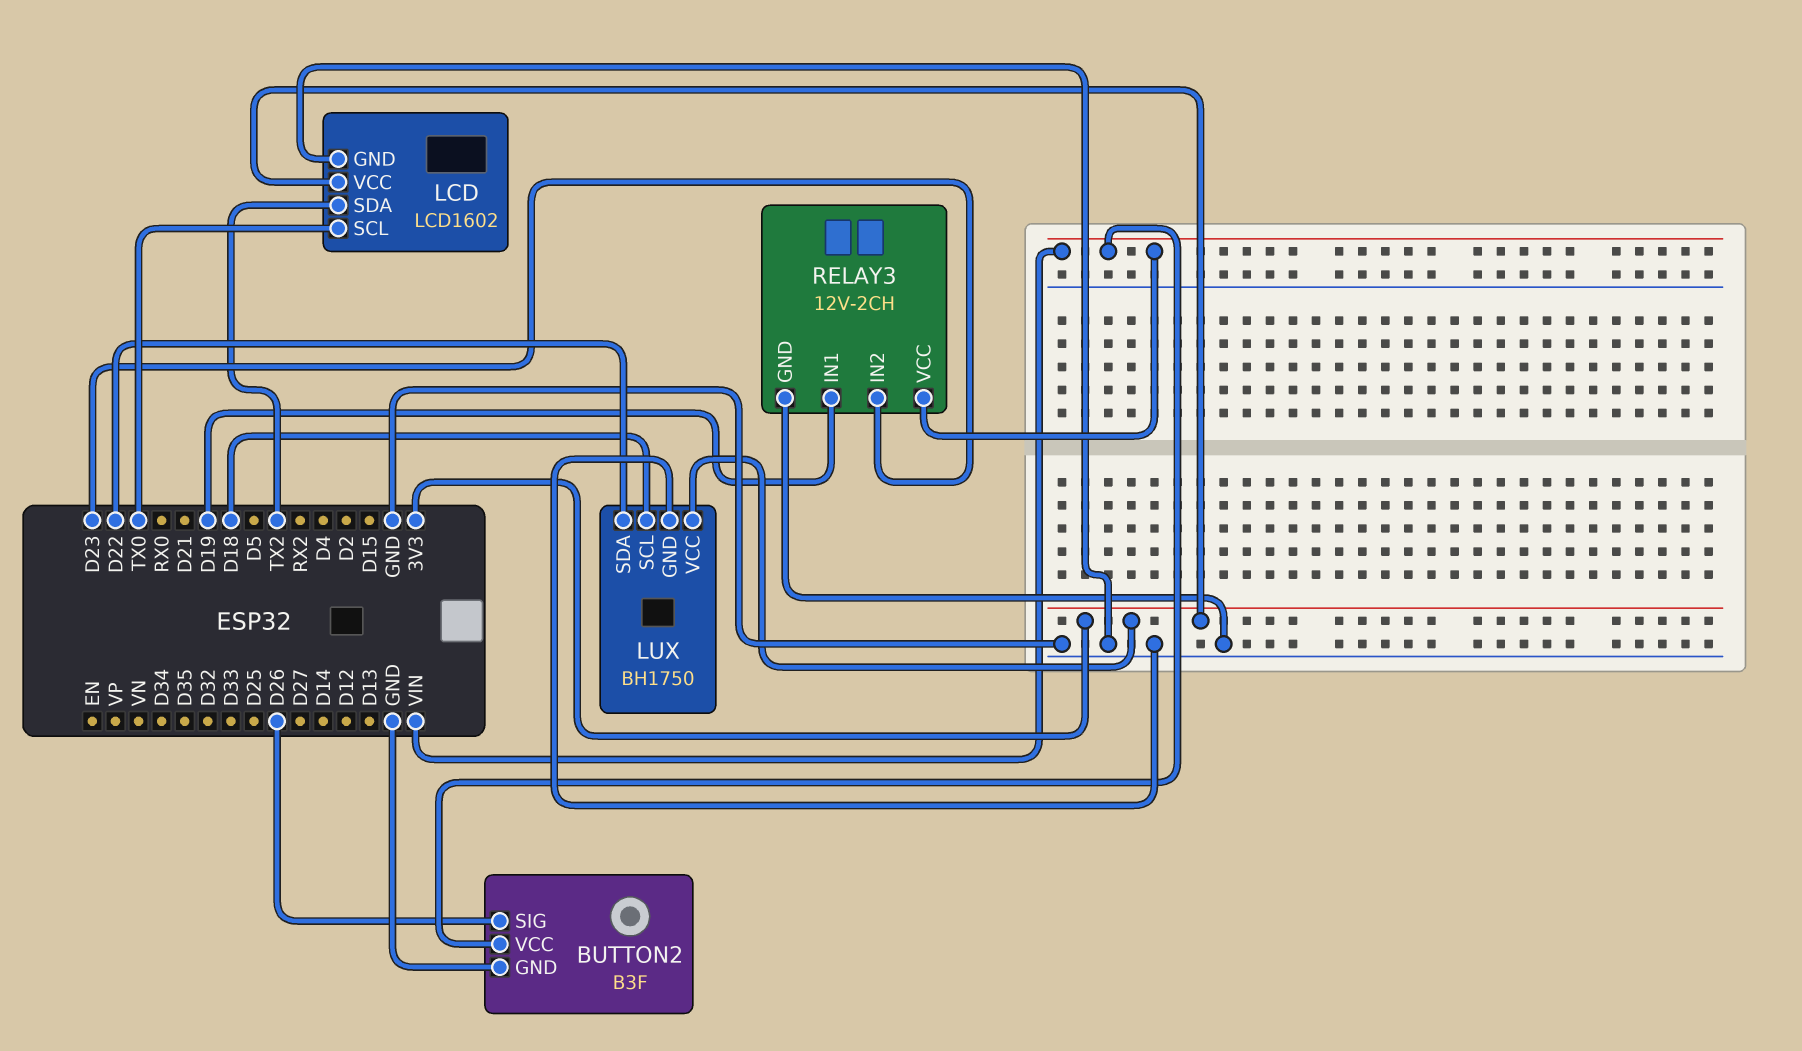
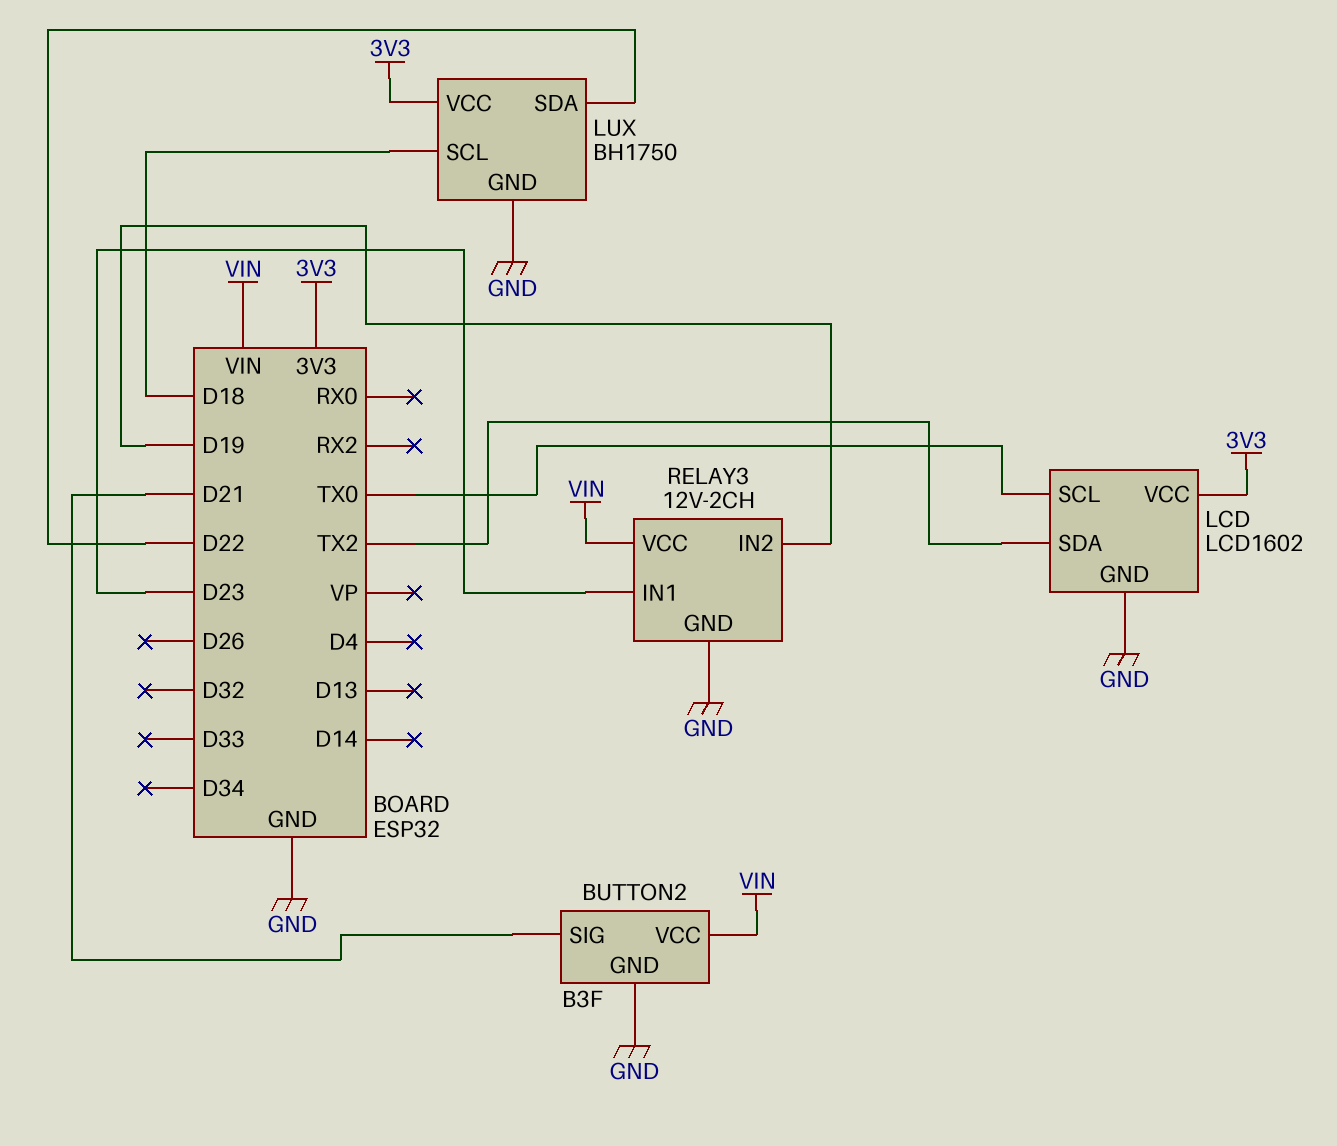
BUTTON2 pin SIG: D26 -> D21
RELAY3 pin IN1: D19 -> D23
RELAY3 pin IN2: D23 -> D19

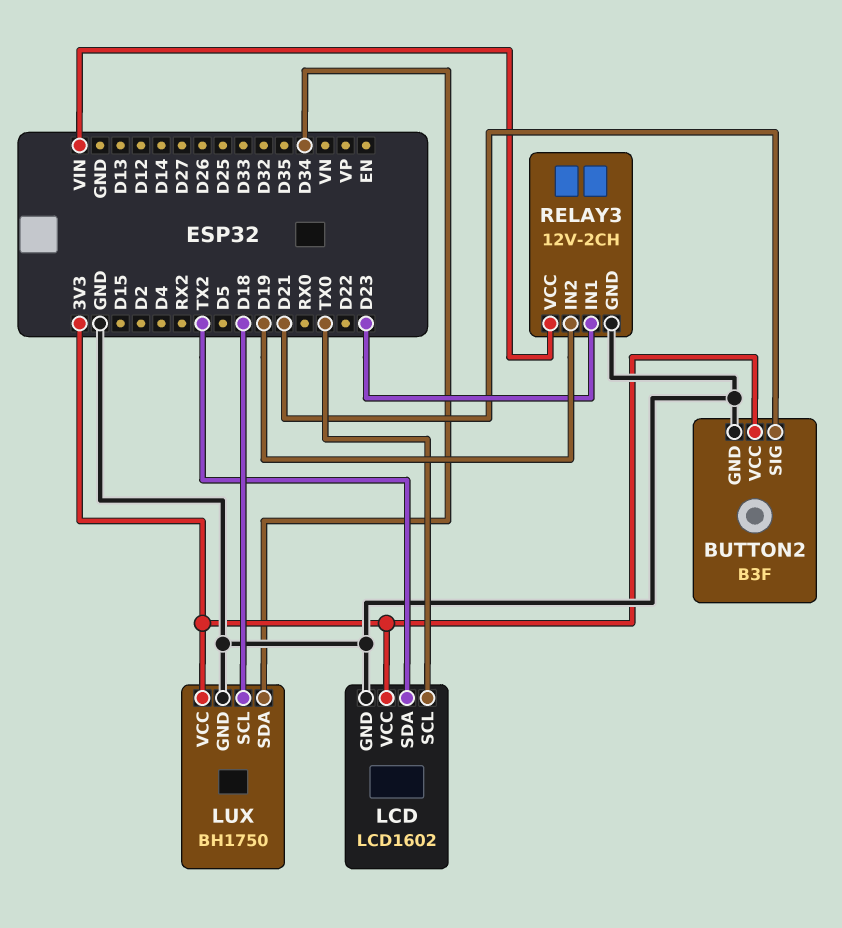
BUTTON2 pin VCC: VIN -> 3V3
LUX pin SDA: D22 -> D34

